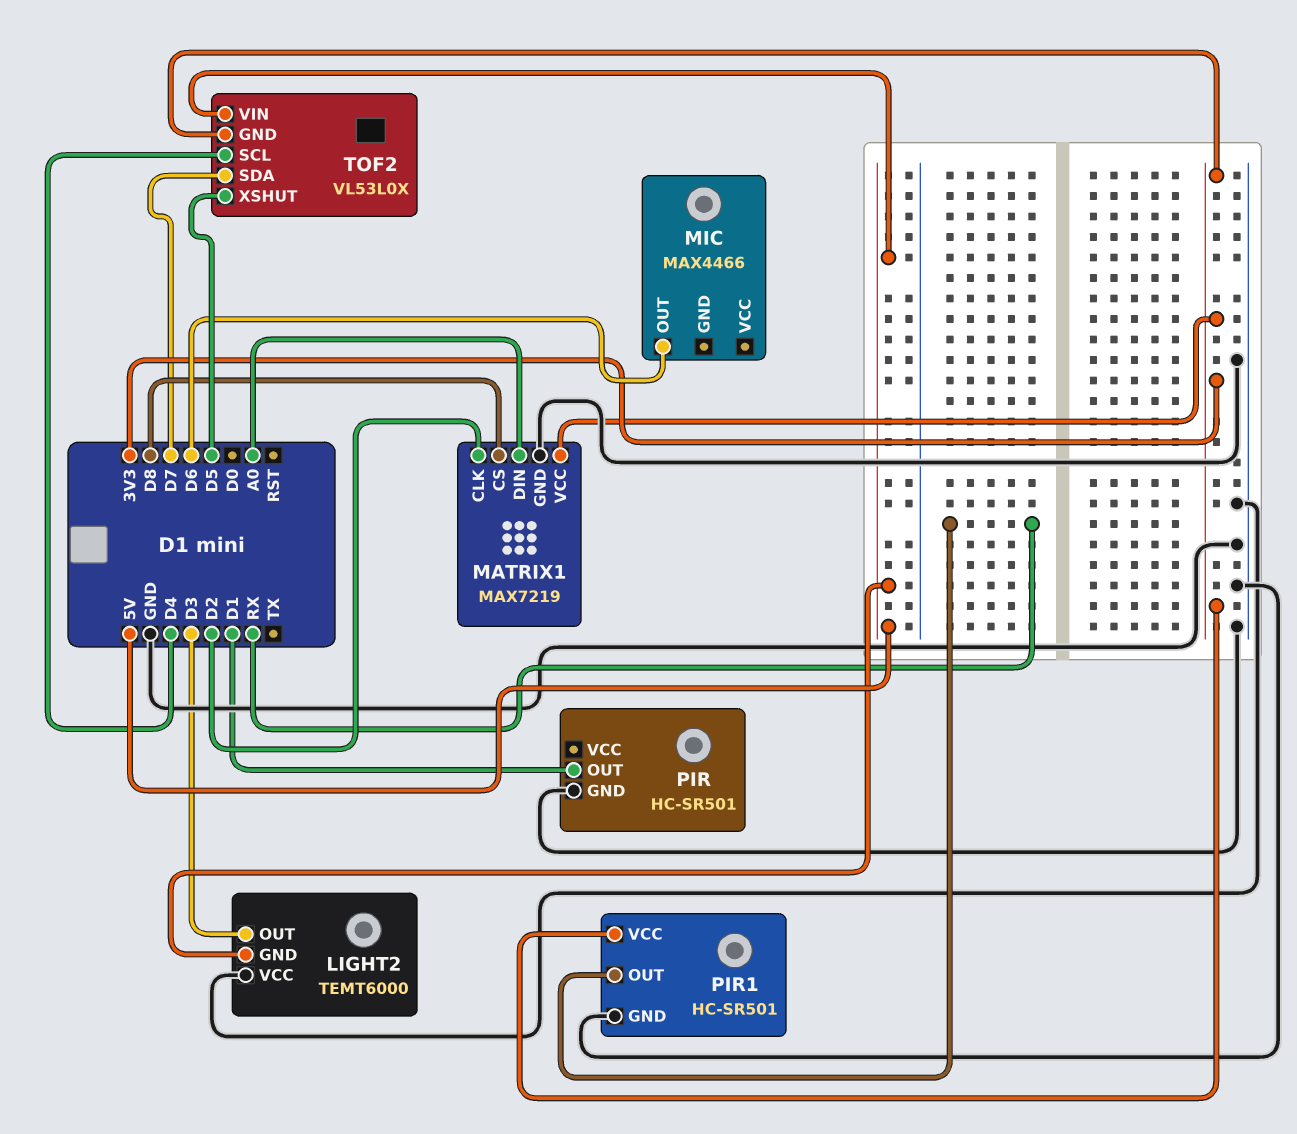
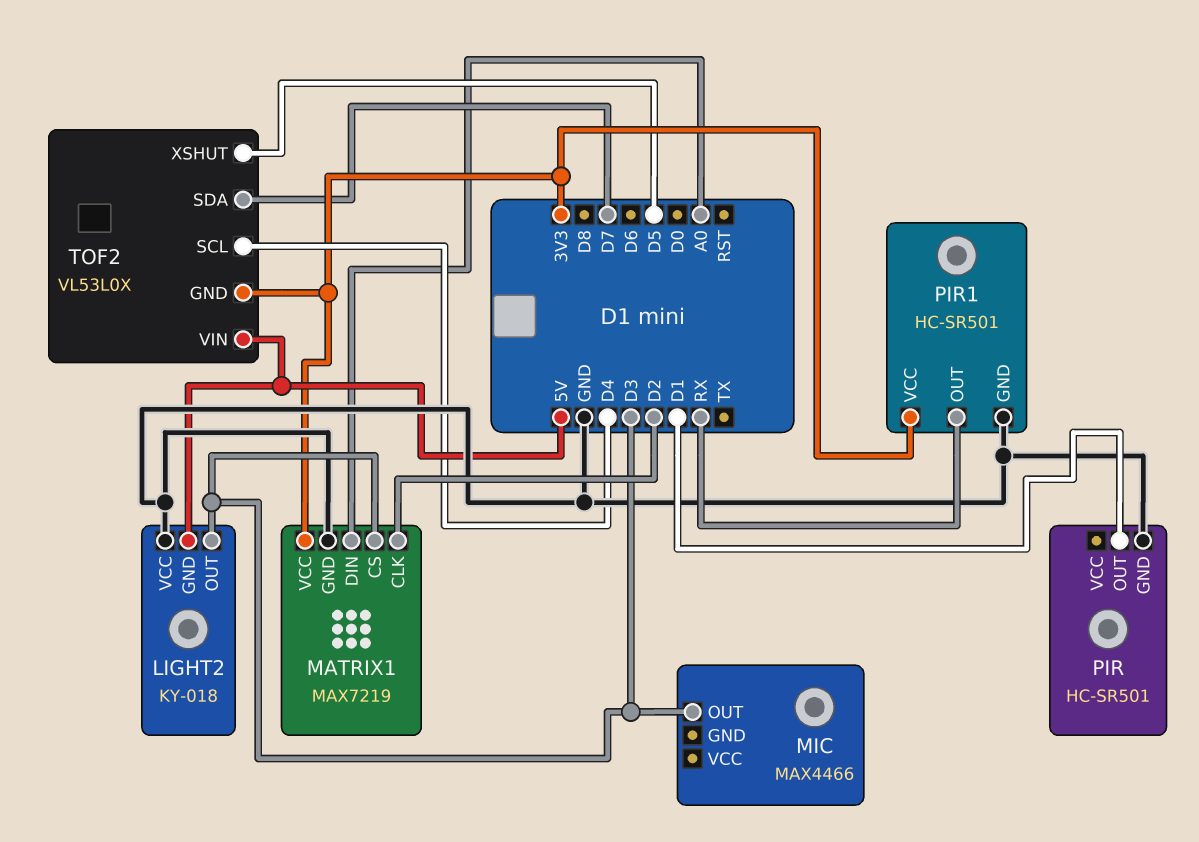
LIGHT2: TEMT6000 -> KY-018
MATRIX1 pin CS: D8 -> D3
MIC pin OUT: D6 -> D3

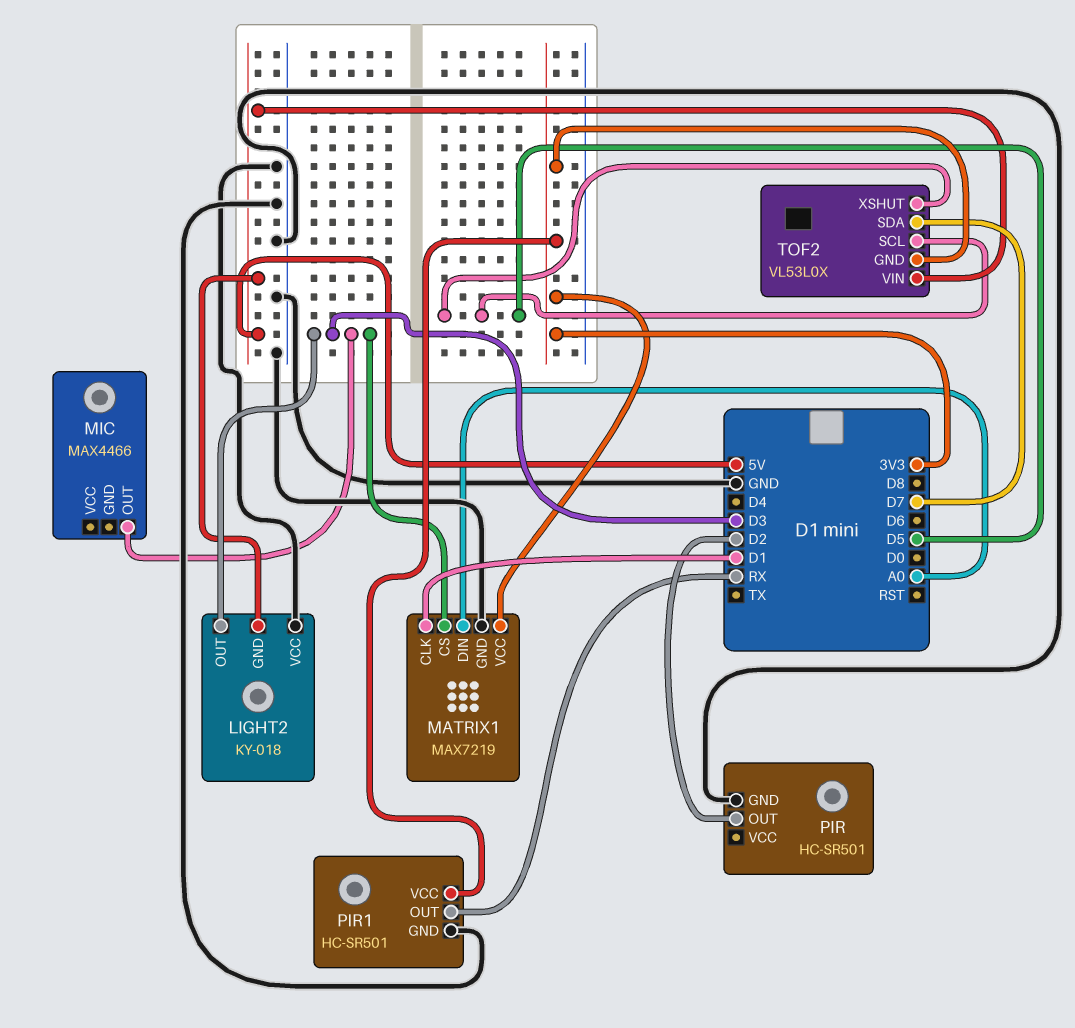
MATRIX1 pin CLK: D2 -> D1
PIR pin OUT: D1 -> D2
TOF2 pin SCL: D4 -> D5

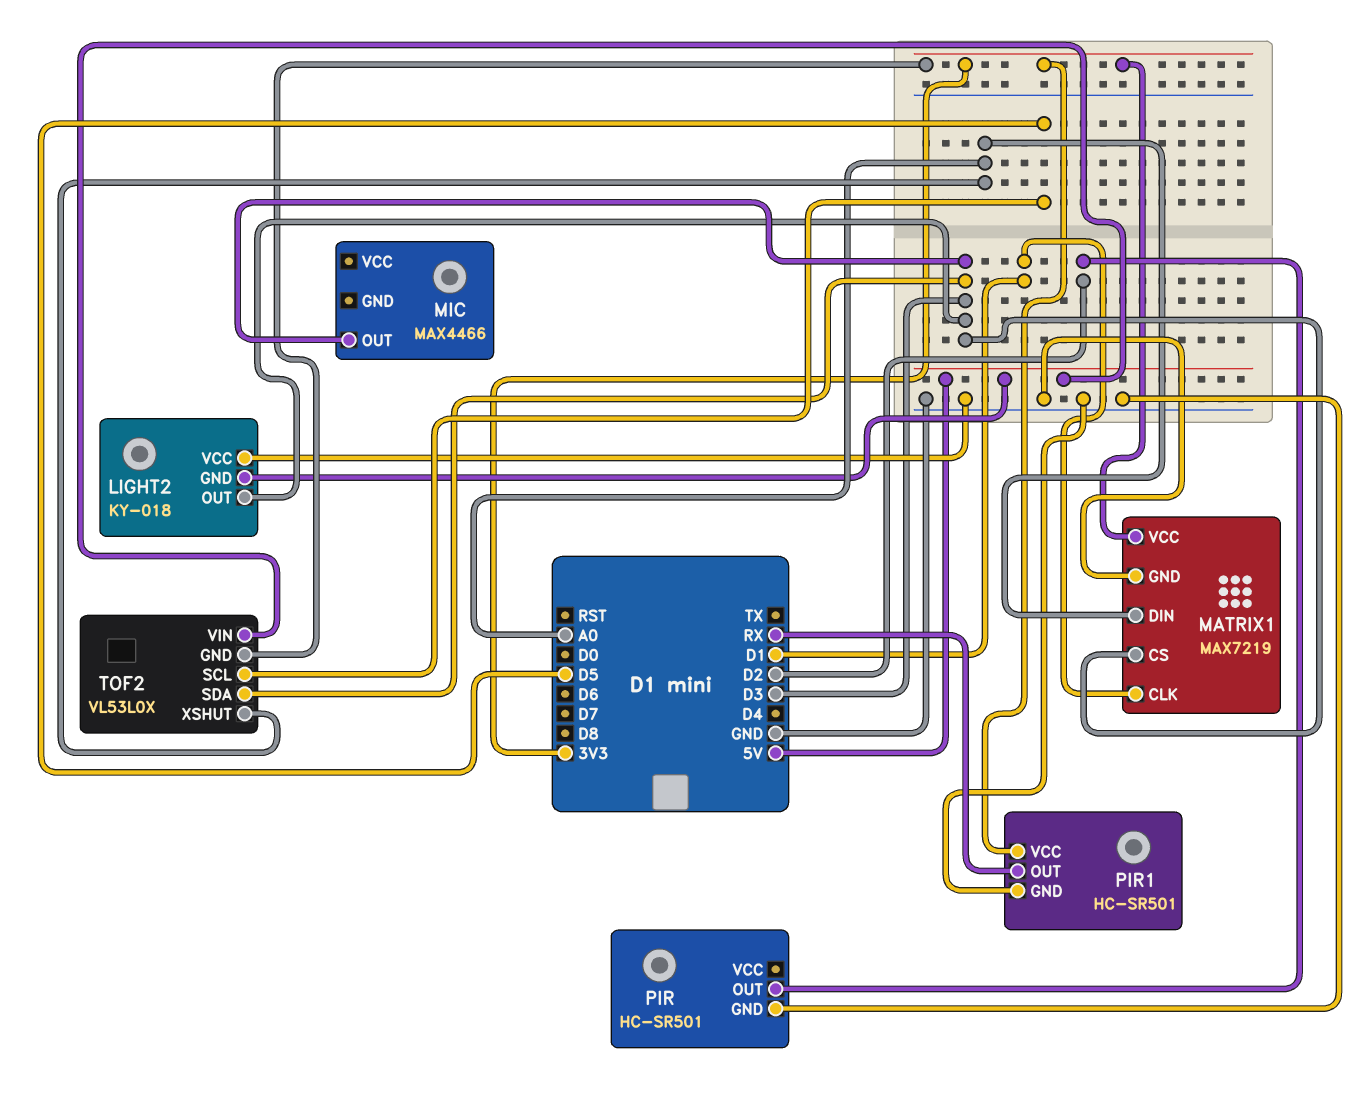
TOF2 pin SDA: D7 -> D3
TOF2 pin XSHUT: D5 -> A0

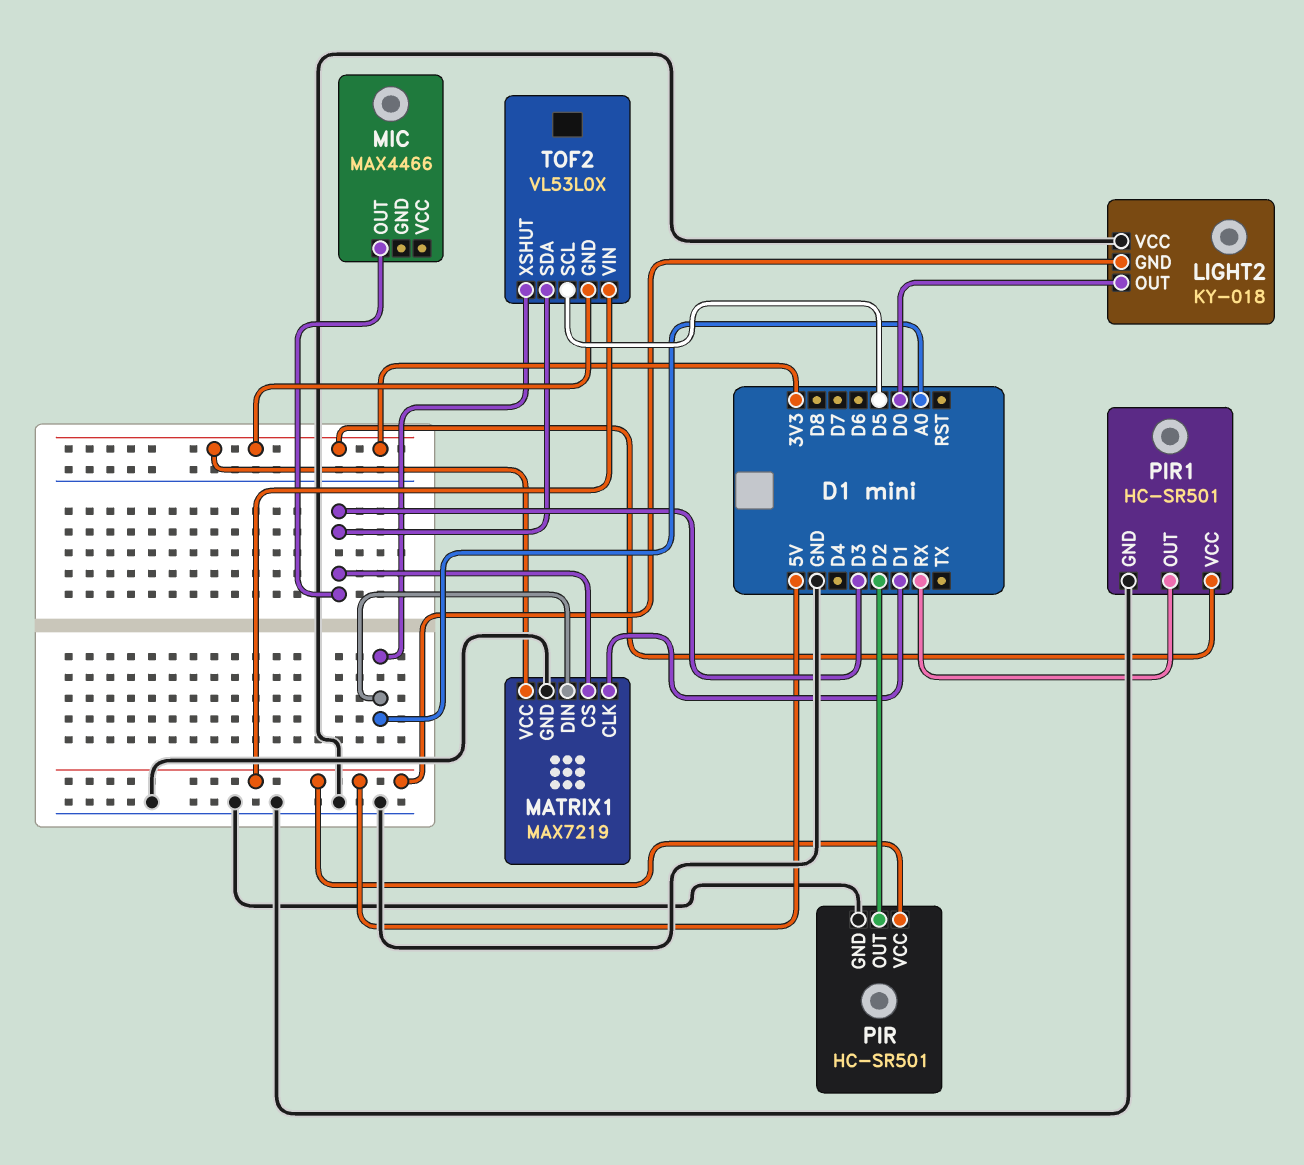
LIGHT2 pin OUT: D3 -> D0
PIR pin VCC: none -> 5V

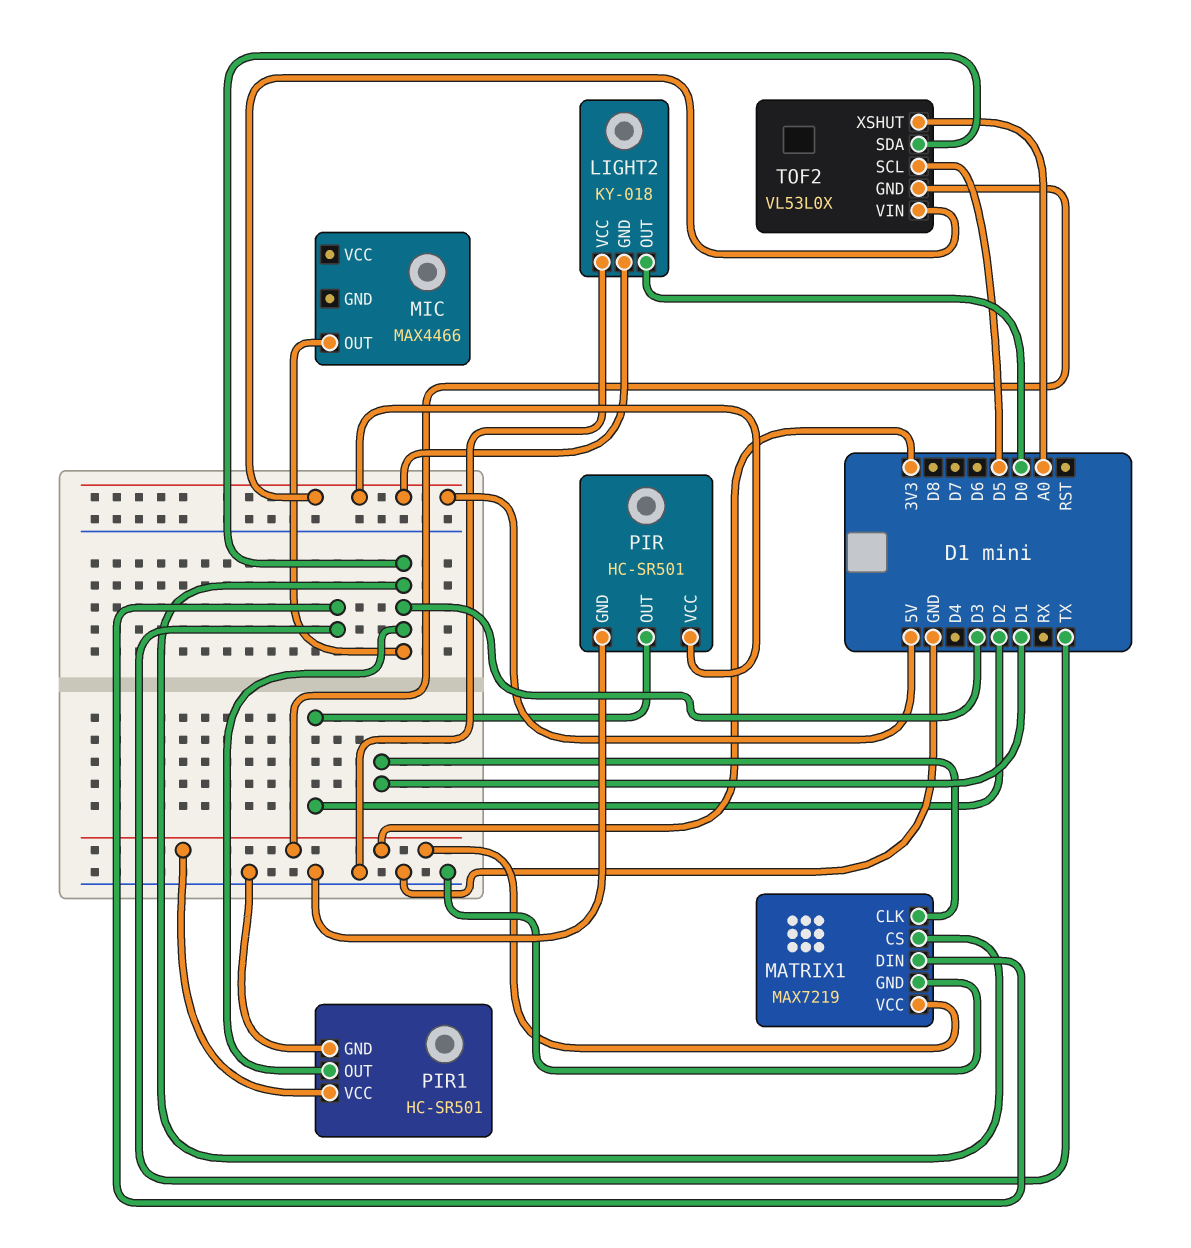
MATRIX1 pin DIN: A0 -> TX
PIR1 pin OUT: RX -> D3

